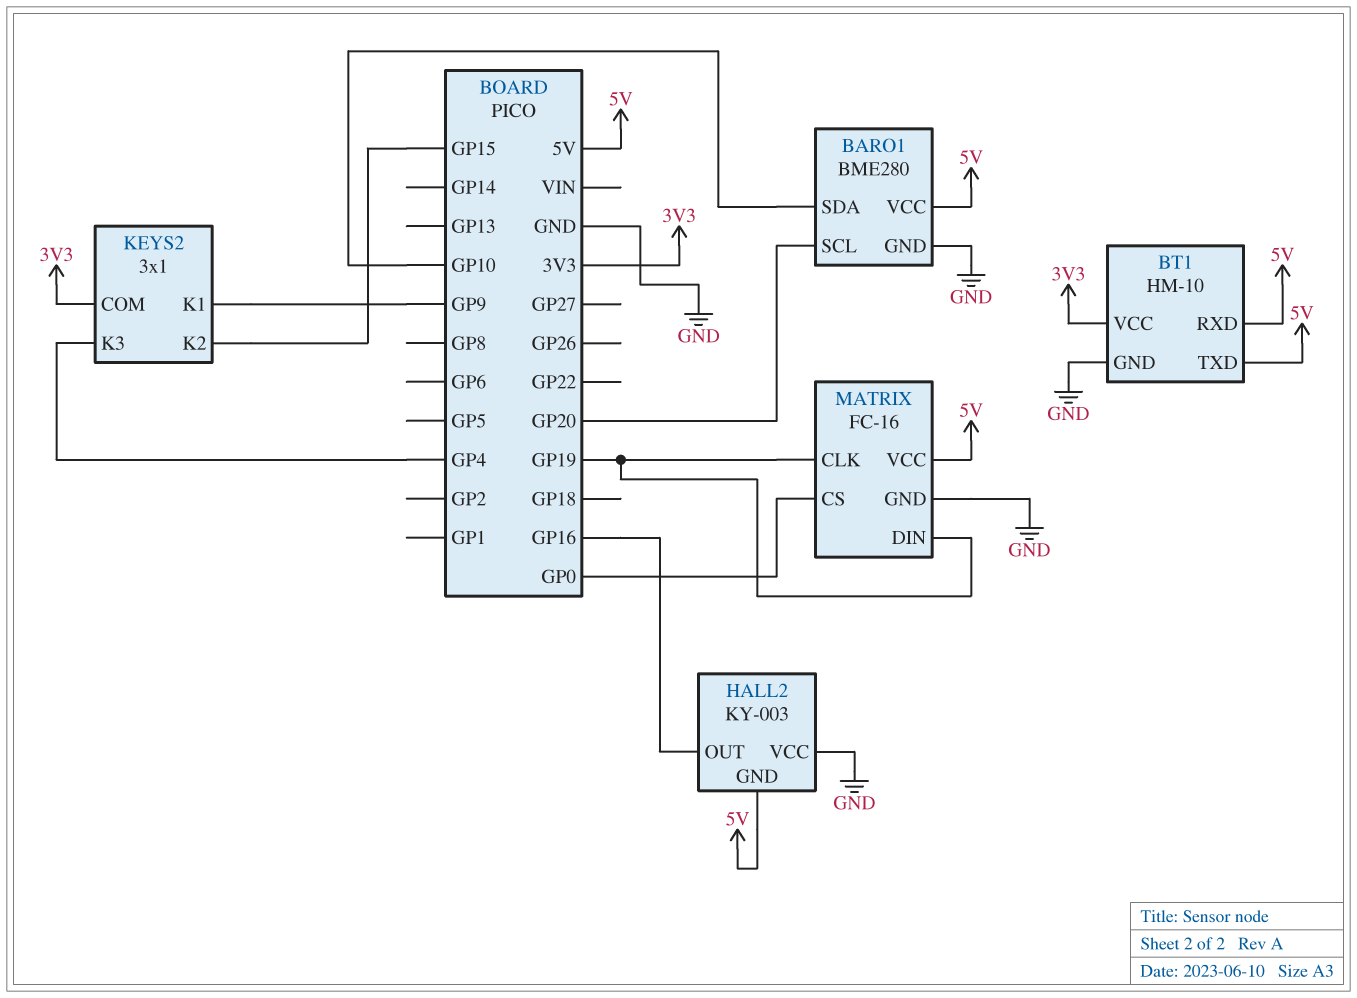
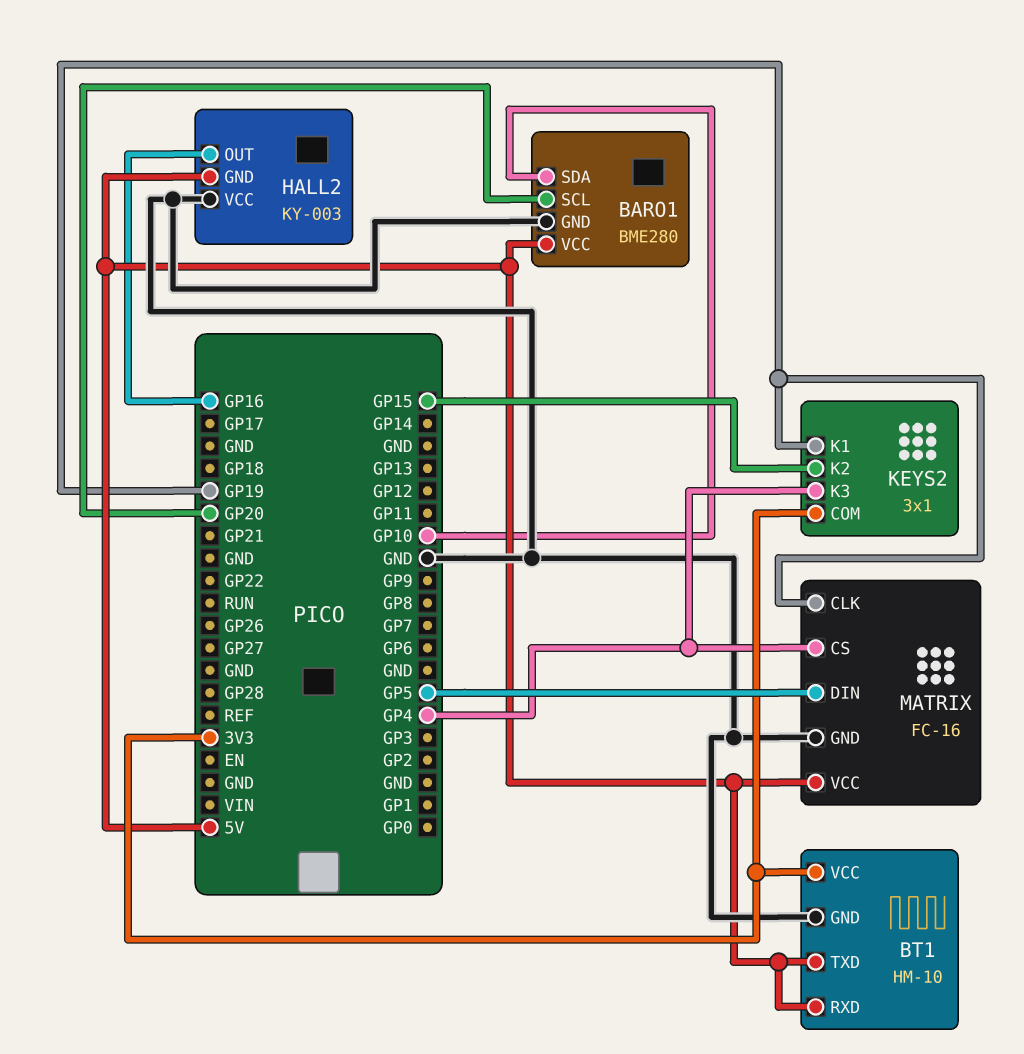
KEYS2 pin K1: GP9 -> GP19
MATRIX pin CS: GP0 -> GP4
MATRIX pin DIN: GP19 -> GP5

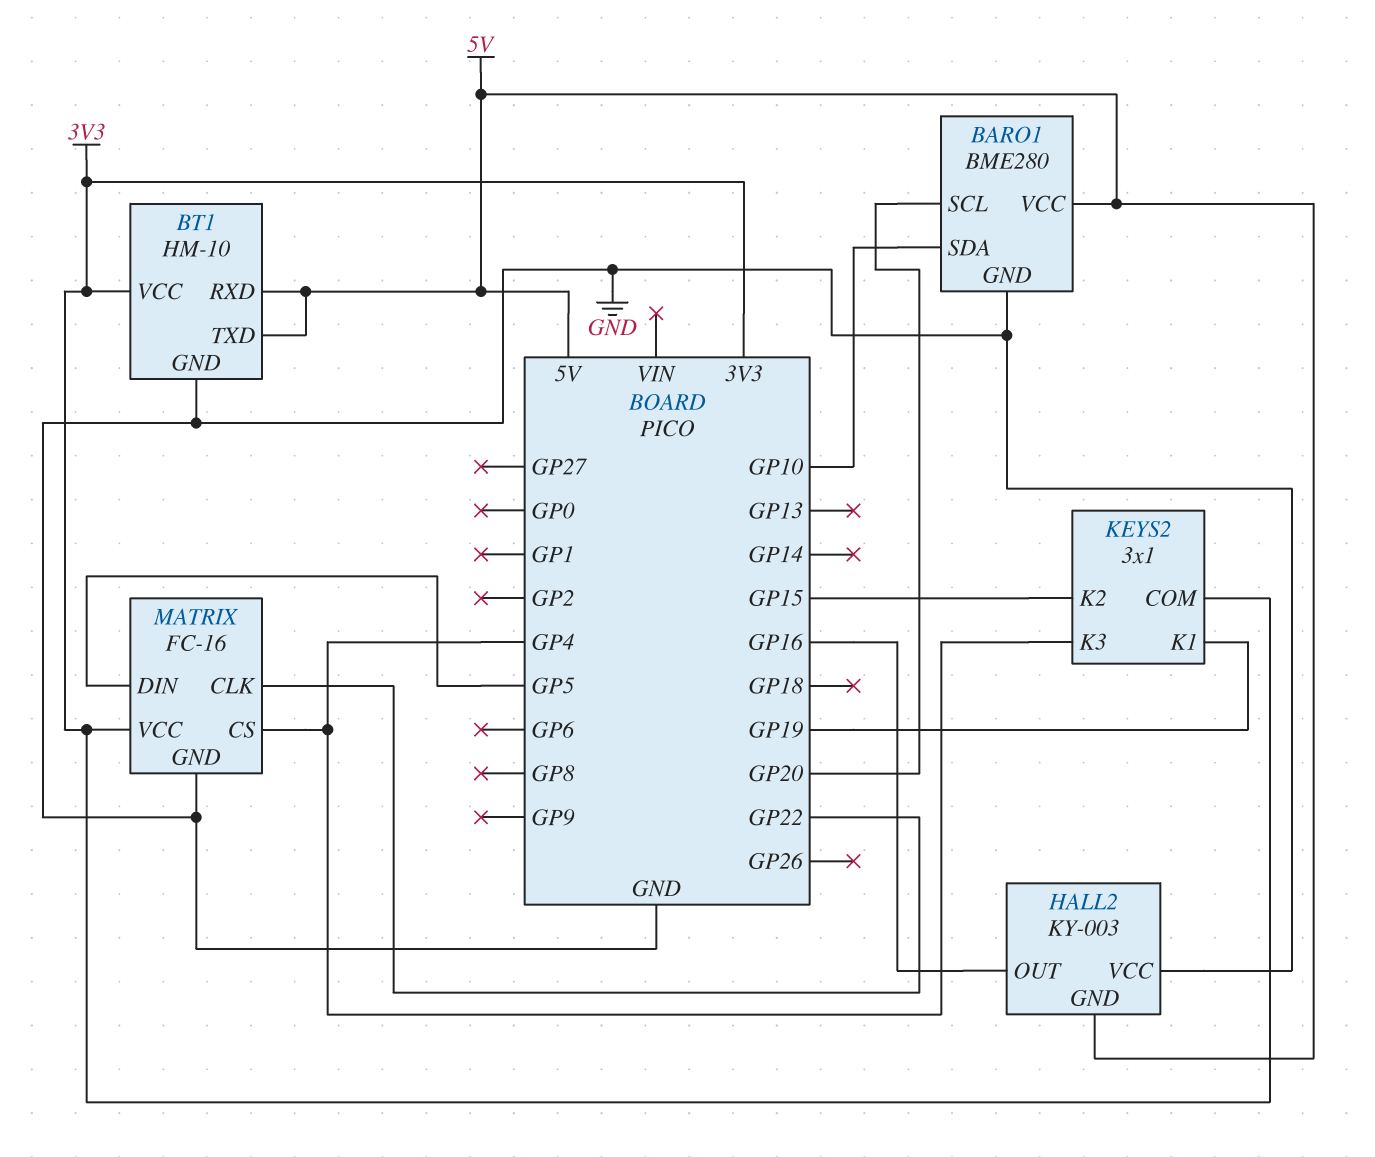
MATRIX pin CLK: GP19 -> GP22
MATRIX pin VCC: 5V -> 3V3

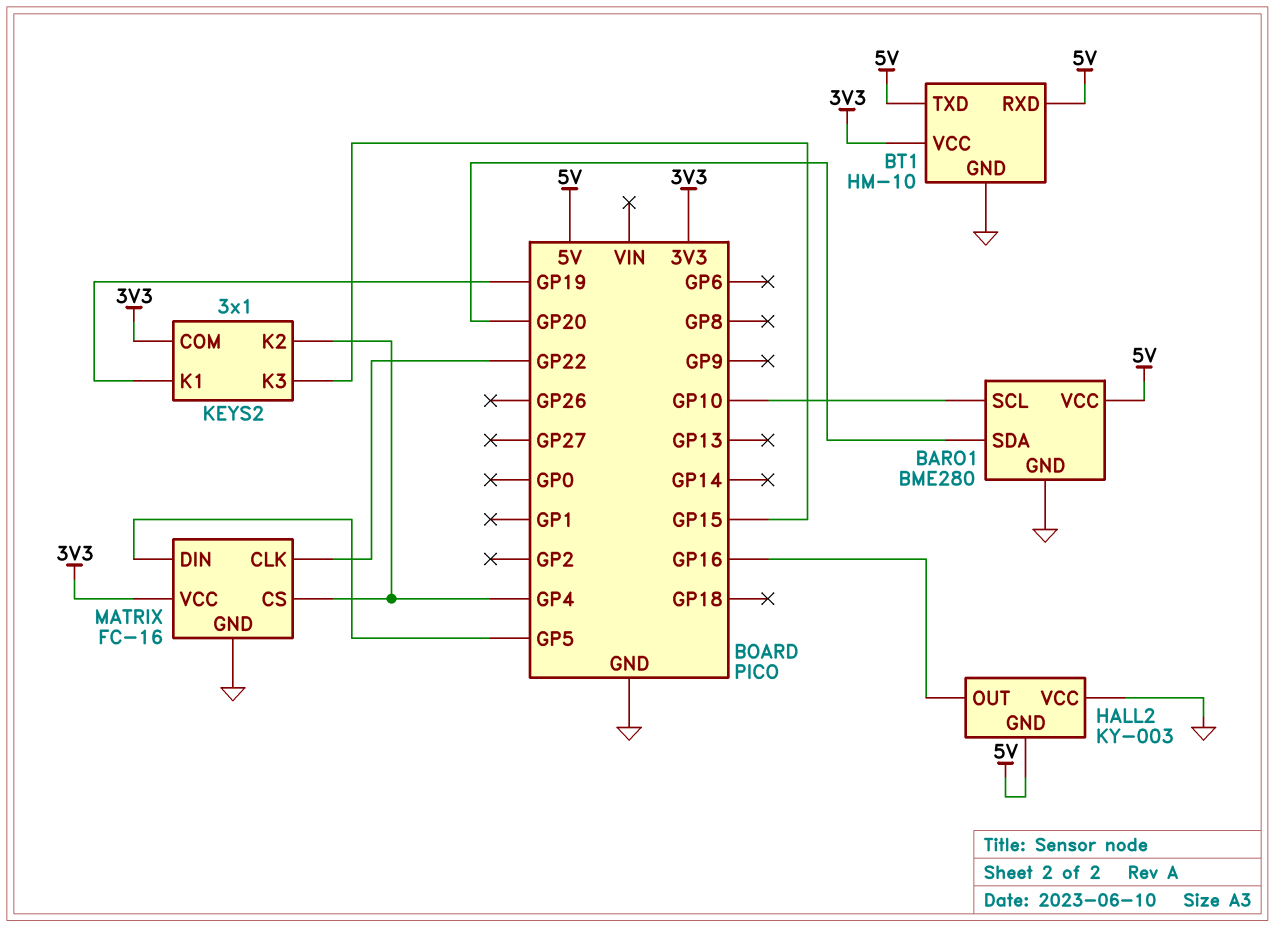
BARO1 pin SCL: GP20 -> GP10
BARO1 pin SDA: GP10 -> GP20
KEYS2 pin K2: GP15 -> GP4
KEYS2 pin K3: GP4 -> GP15

